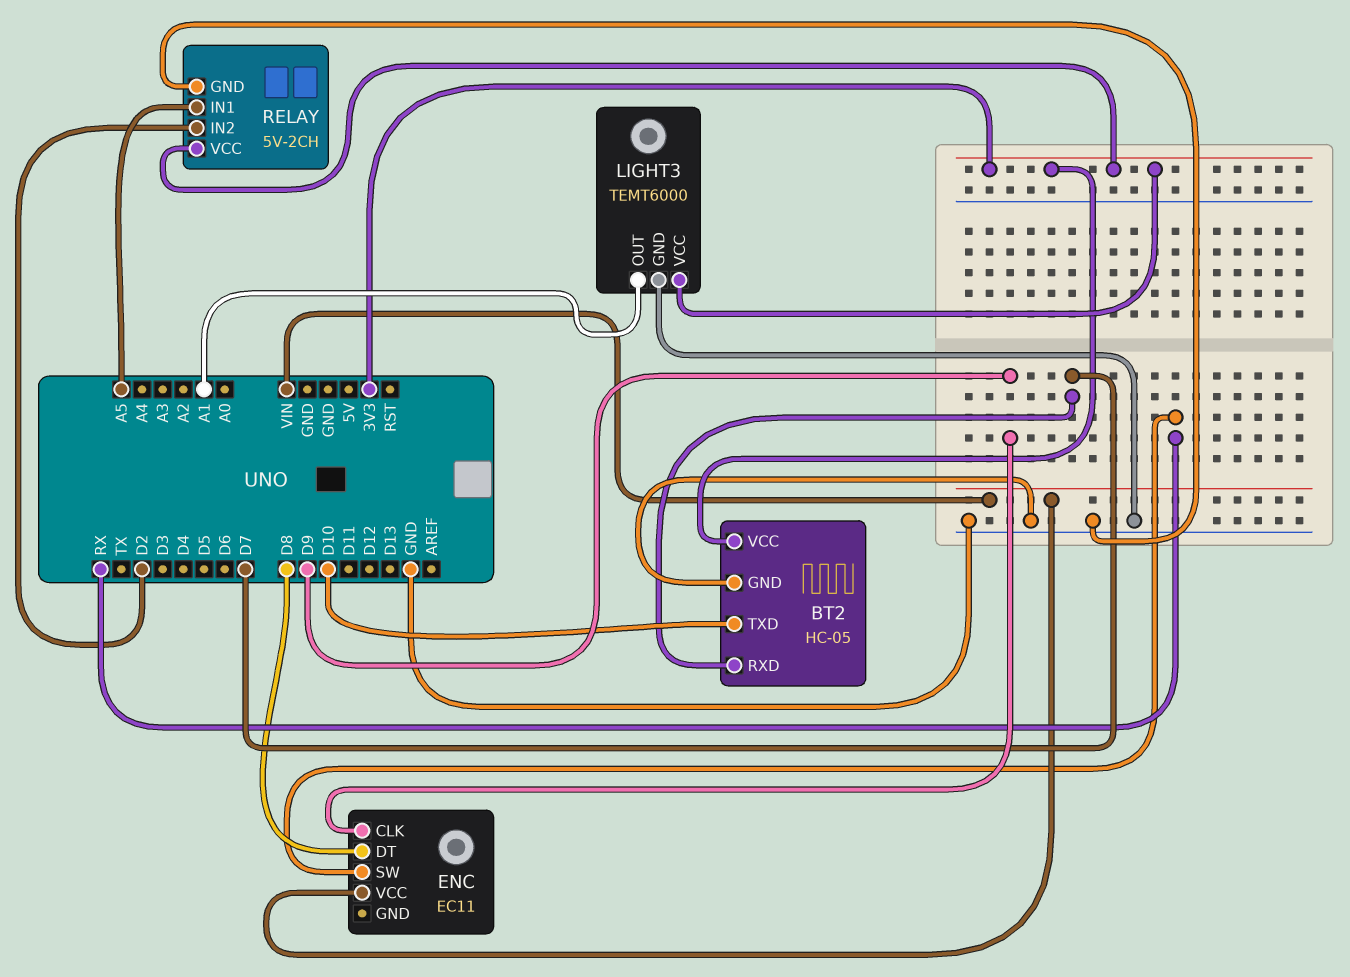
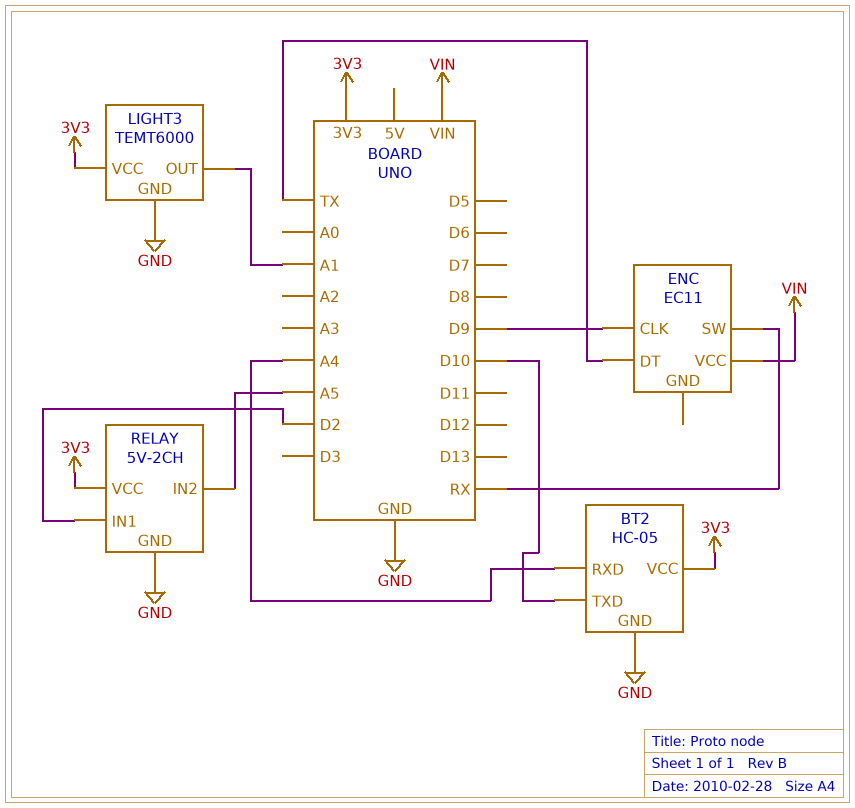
BT2 pin RXD: D7 -> A4
ENC pin DT: D8 -> TX
RELAY pin IN1: A5 -> D2
RELAY pin IN2: D2 -> A5

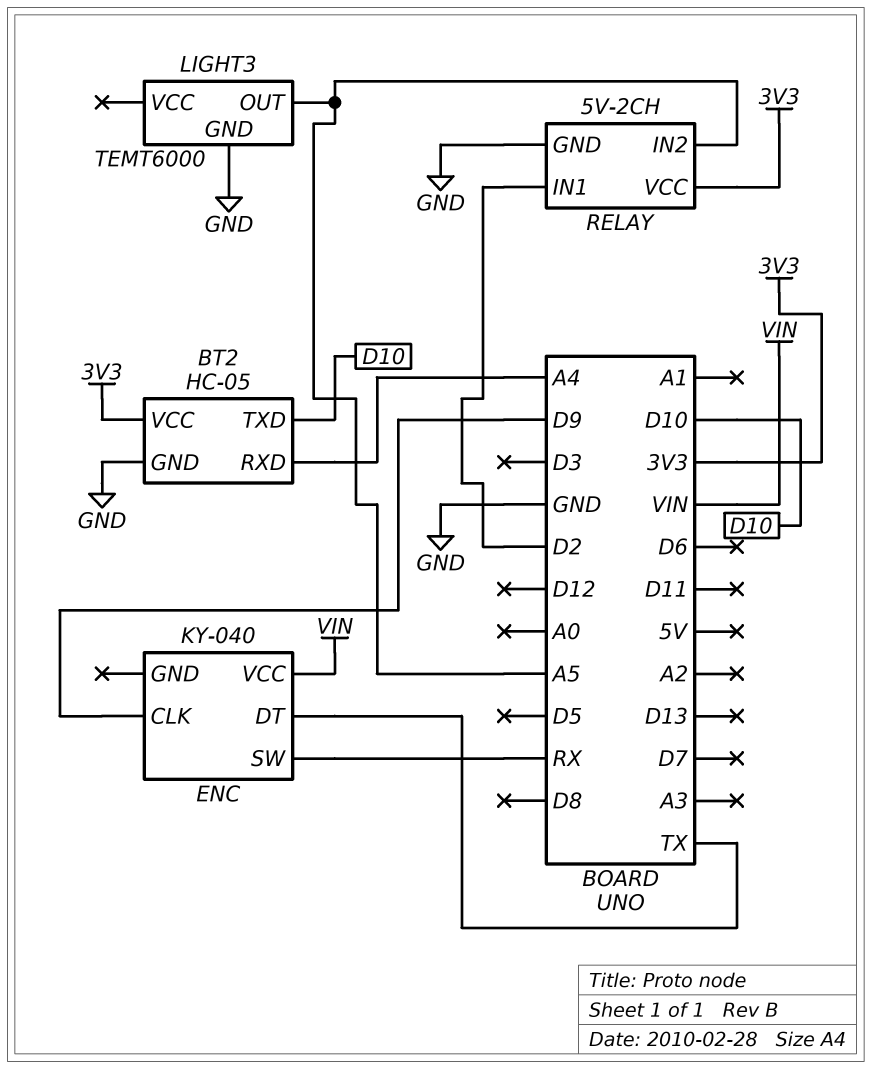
ENC: EC11 -> KY-040
LIGHT3 pin OUT: A1 -> A5
LIGHT3 pin VCC: 3V3 -> none

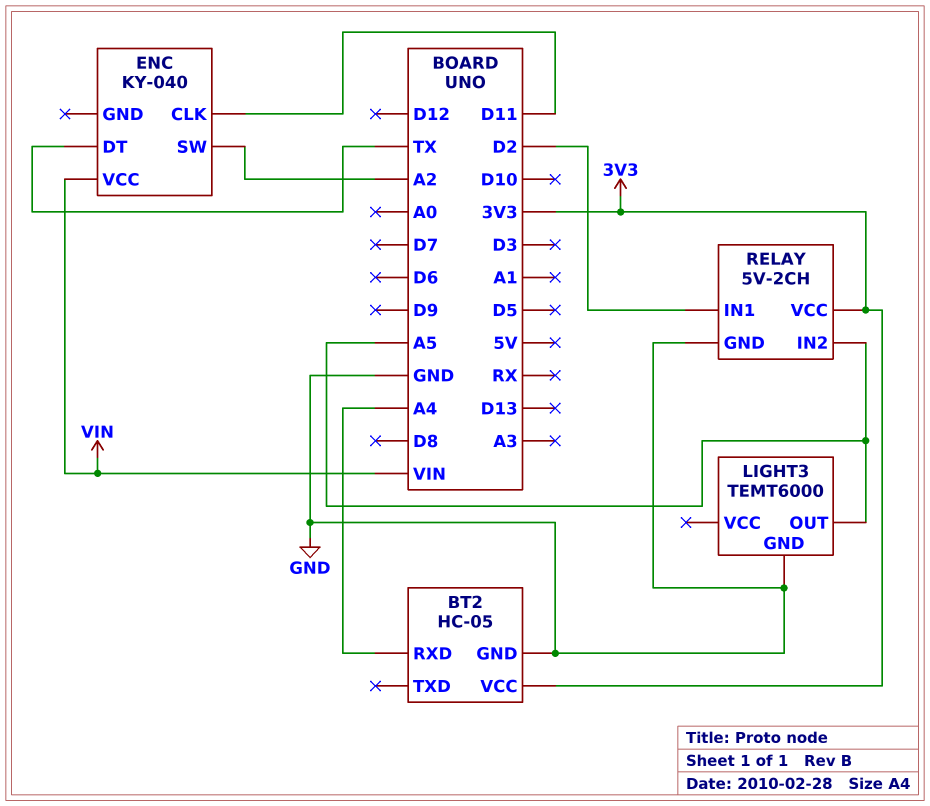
BT2 pin TXD: D10 -> none
ENC pin CLK: D9 -> D11
ENC pin SW: RX -> A2

